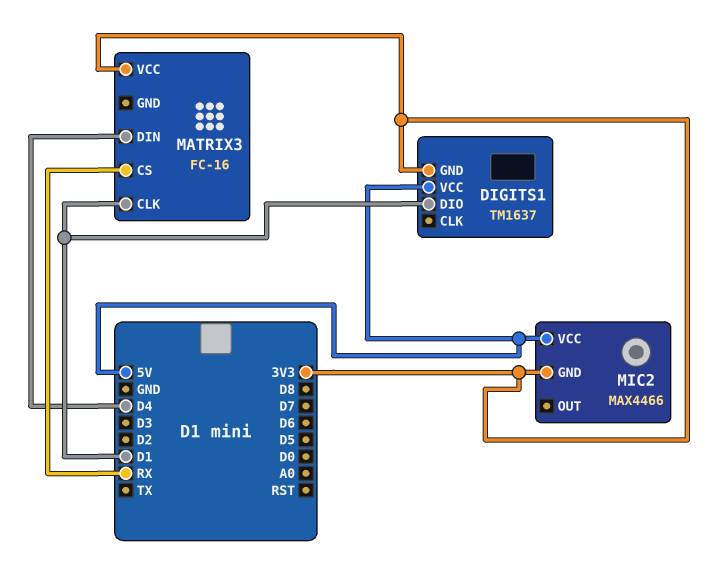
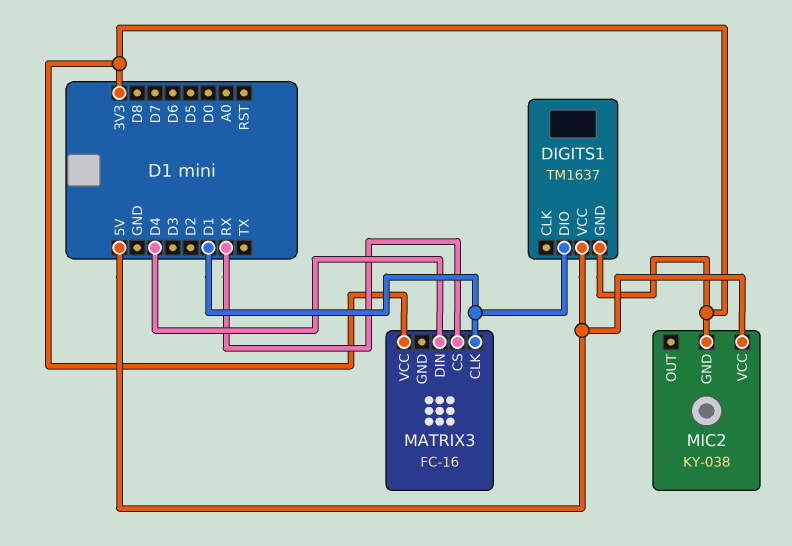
MIC2: MAX4466 -> KY-038

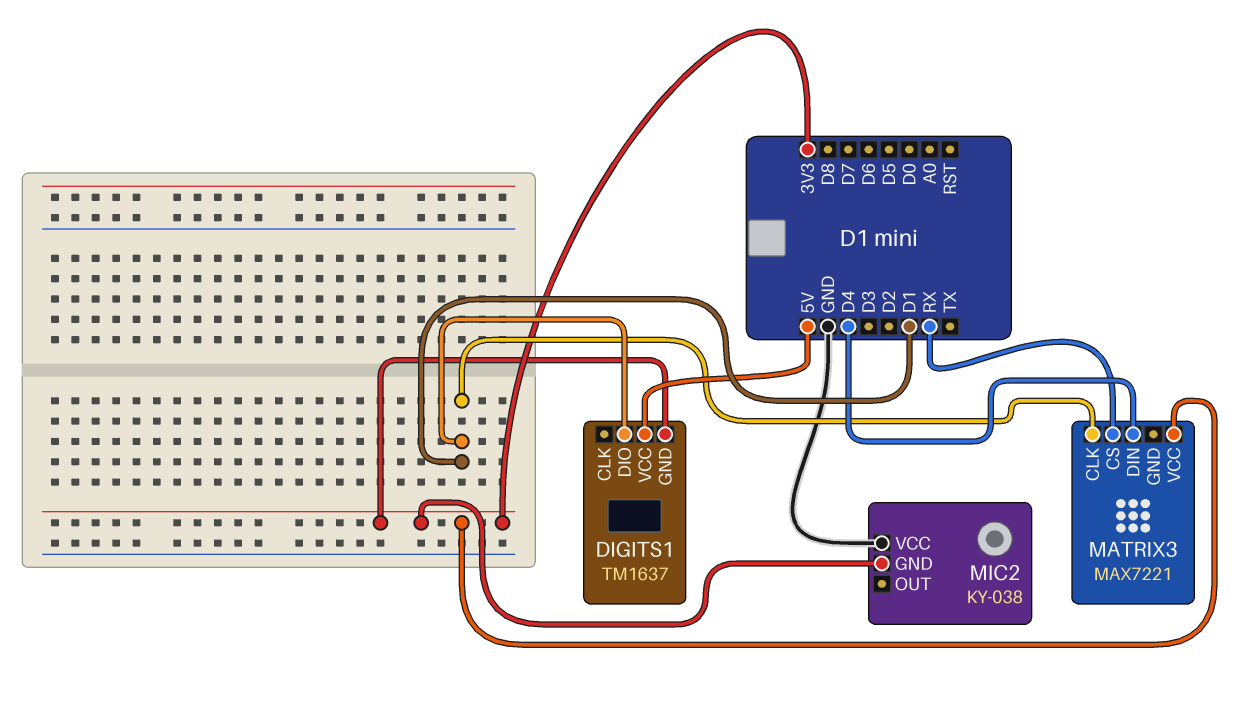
MATRIX3: FC-16 -> MAX7221
MIC2 pin VCC: 5V -> GND

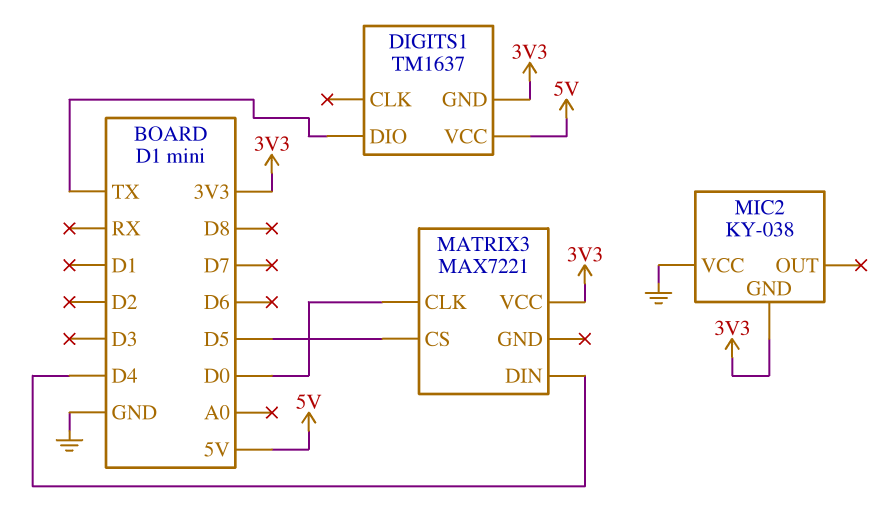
DIGITS1 pin DIO: D1 -> TX
MATRIX3 pin CLK: D1 -> D0
MATRIX3 pin CS: RX -> D5

